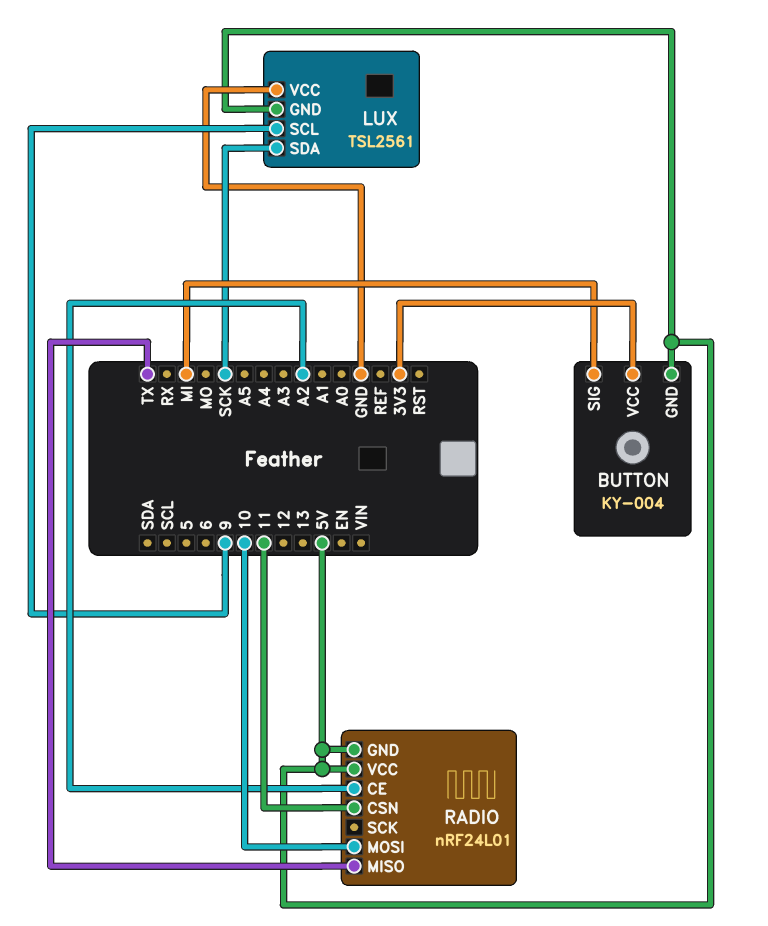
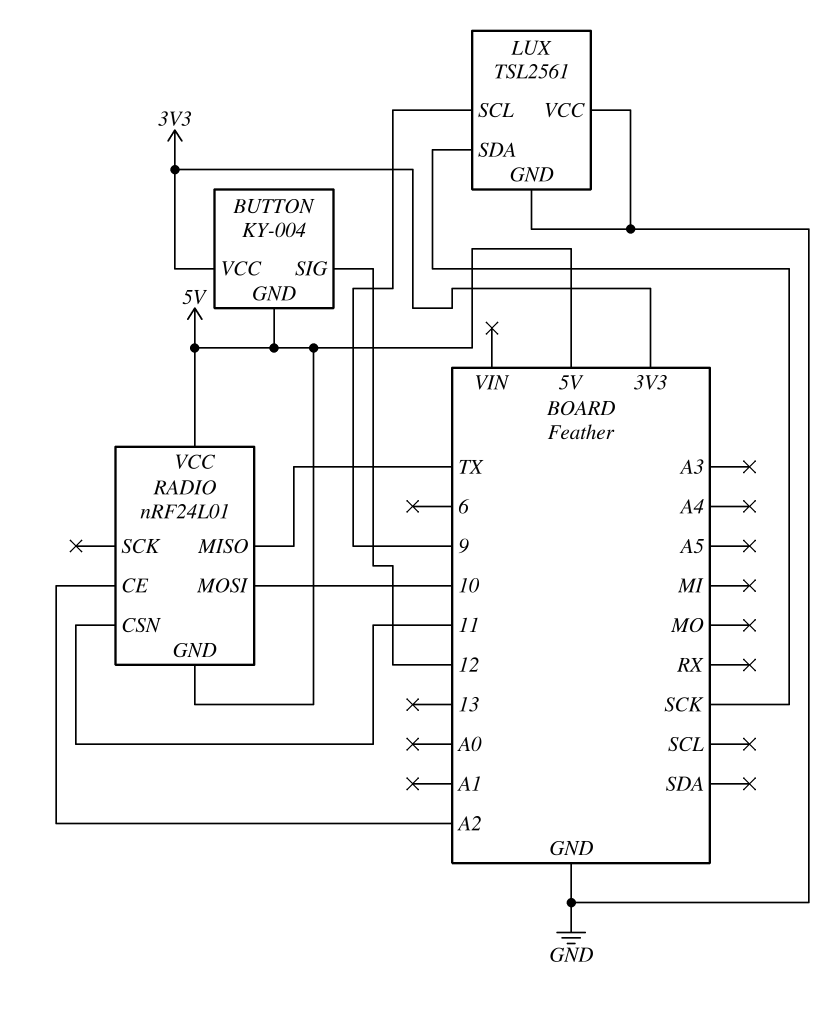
BUTTON pin SIG: MI -> 12
LUX pin GND: 5V -> GND

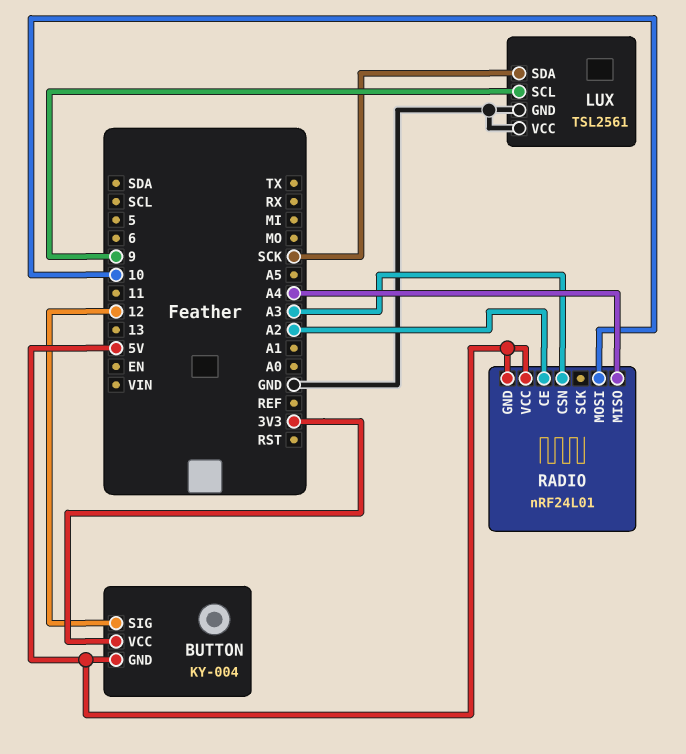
RADIO pin CSN: 11 -> A3
RADIO pin MISO: TX -> A4

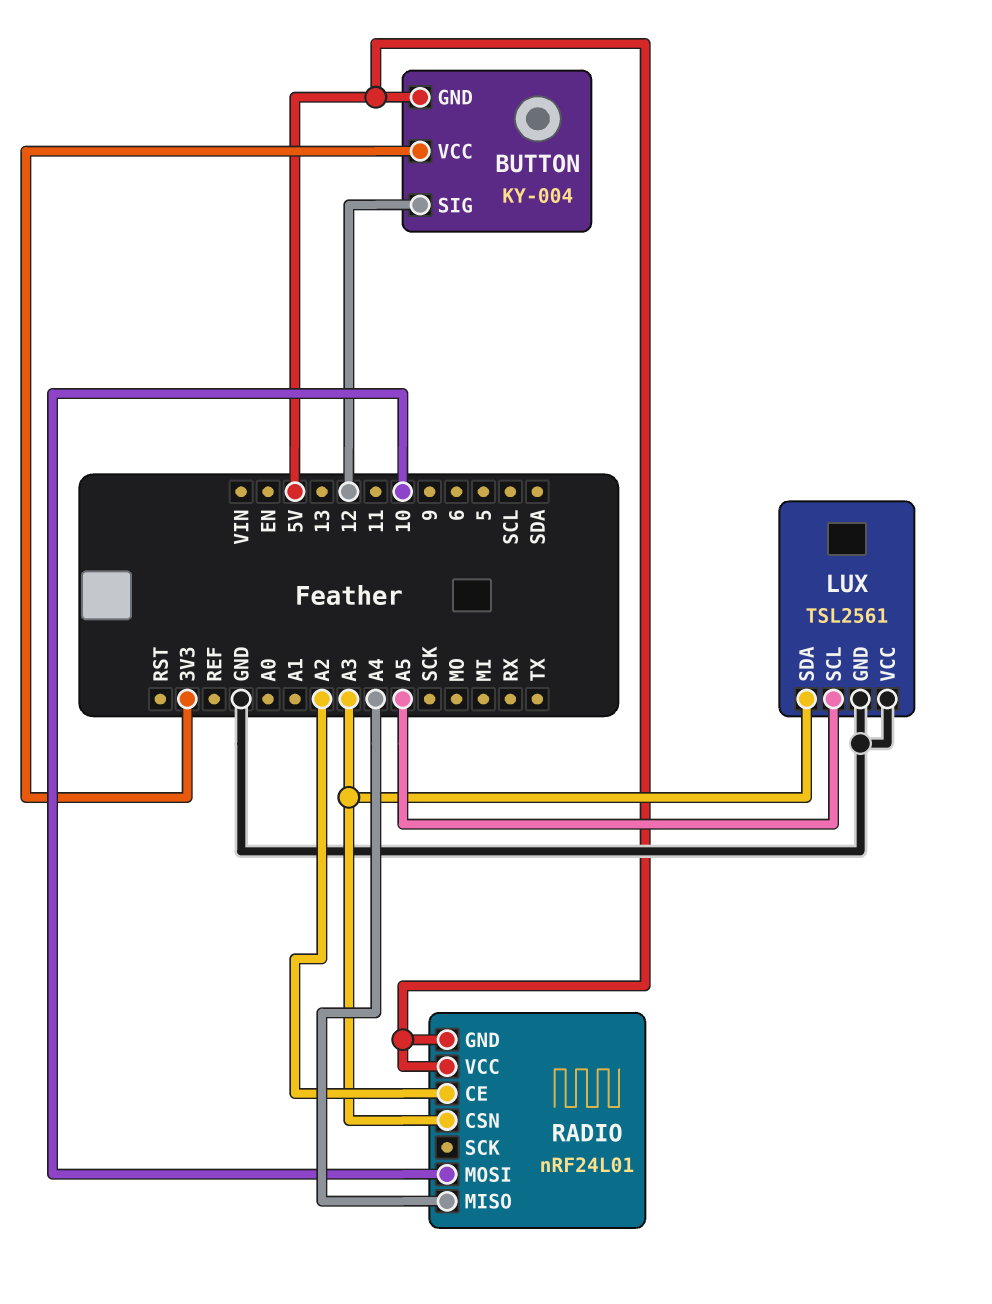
LUX pin SCL: 9 -> A5
LUX pin SDA: SCK -> A3

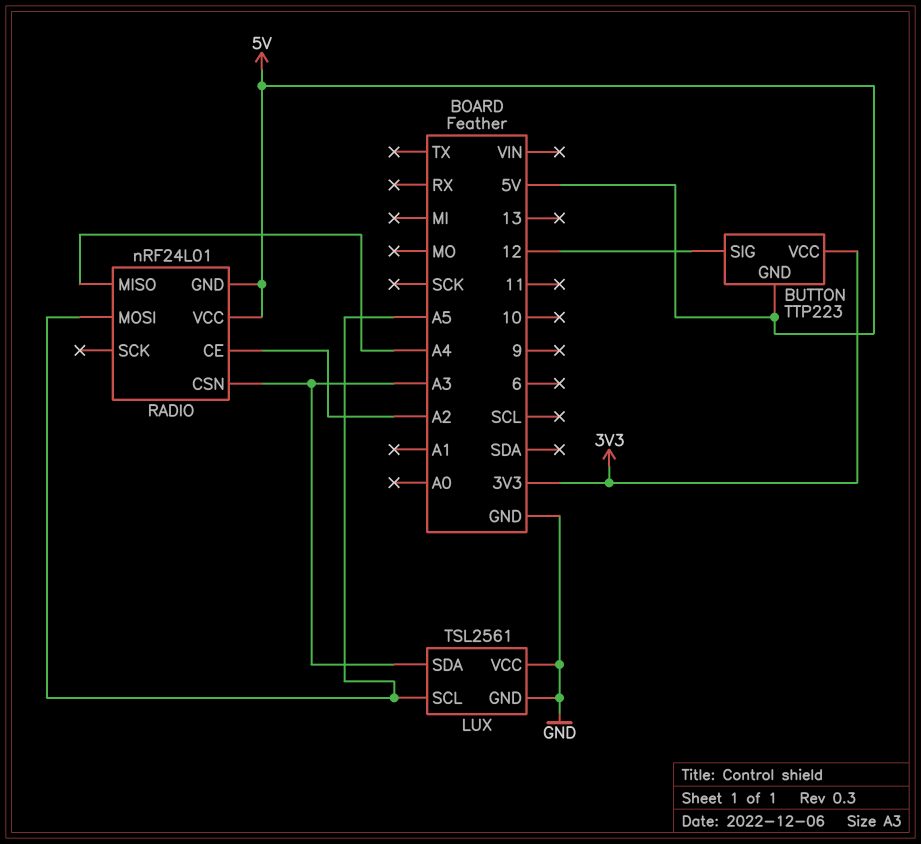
BUTTON: KY-004 -> TTP223
RADIO pin MOSI: 10 -> A5

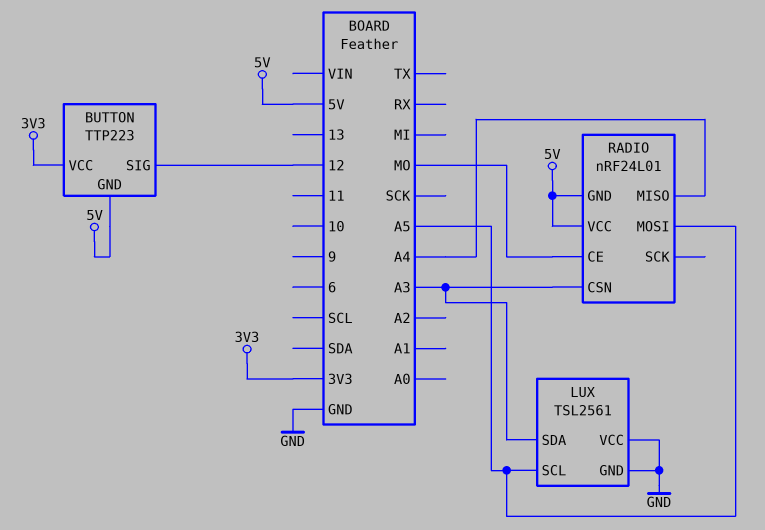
RADIO pin CE: A2 -> MO

